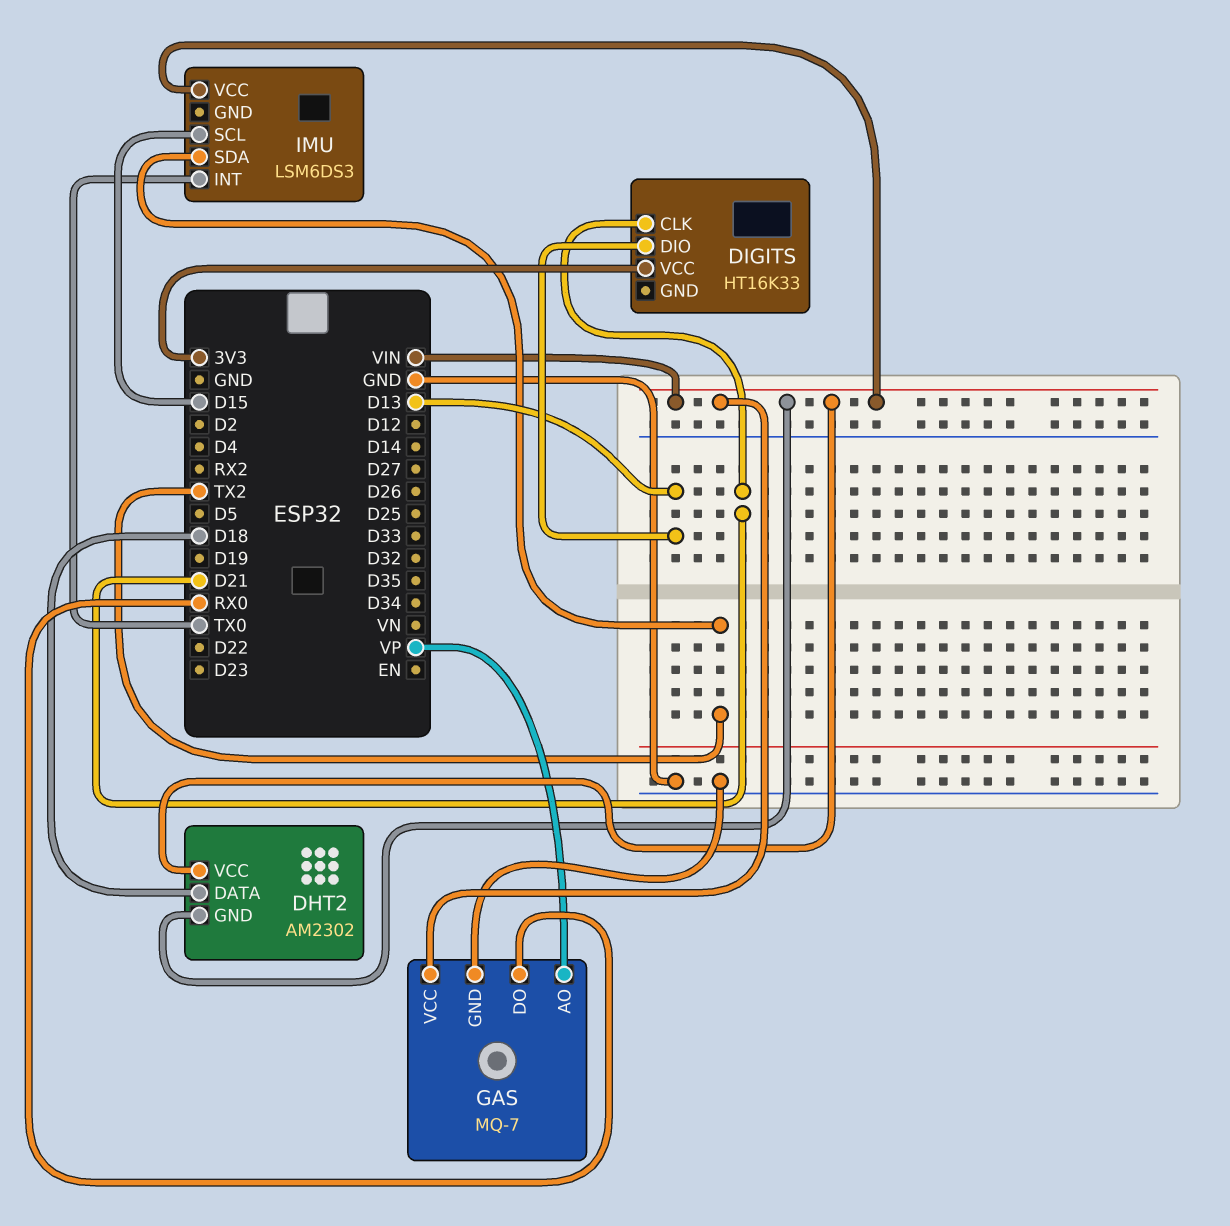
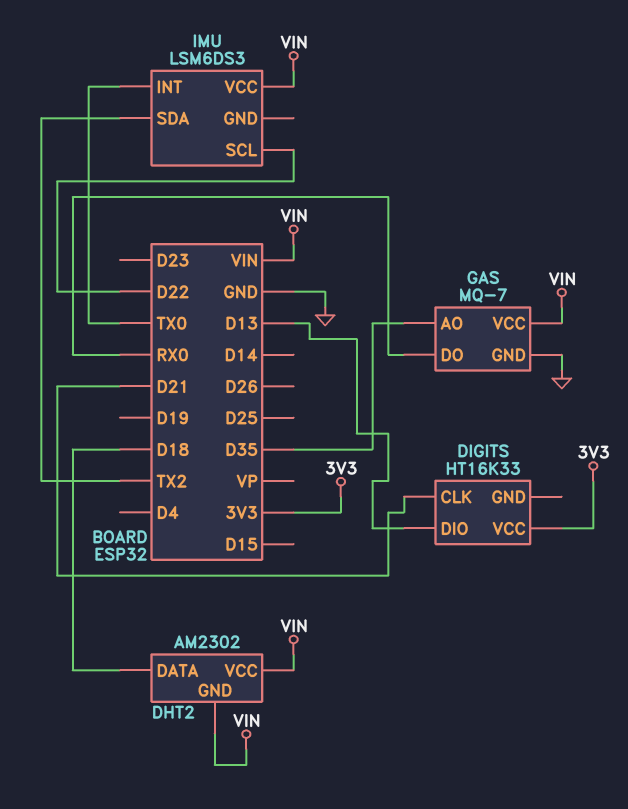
GAS pin AO: VP -> D35
IMU pin SCL: D15 -> D22

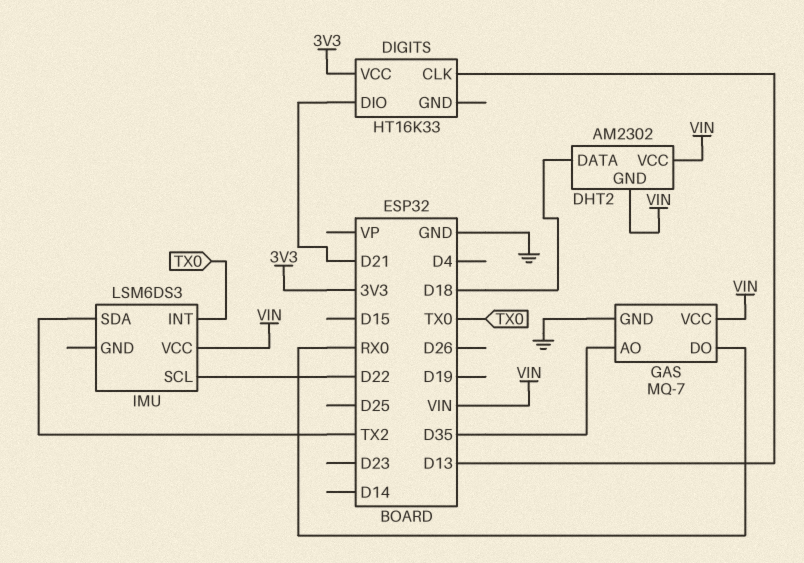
DIGITS pin CLK: D21 -> D13
DIGITS pin DIO: D13 -> D21

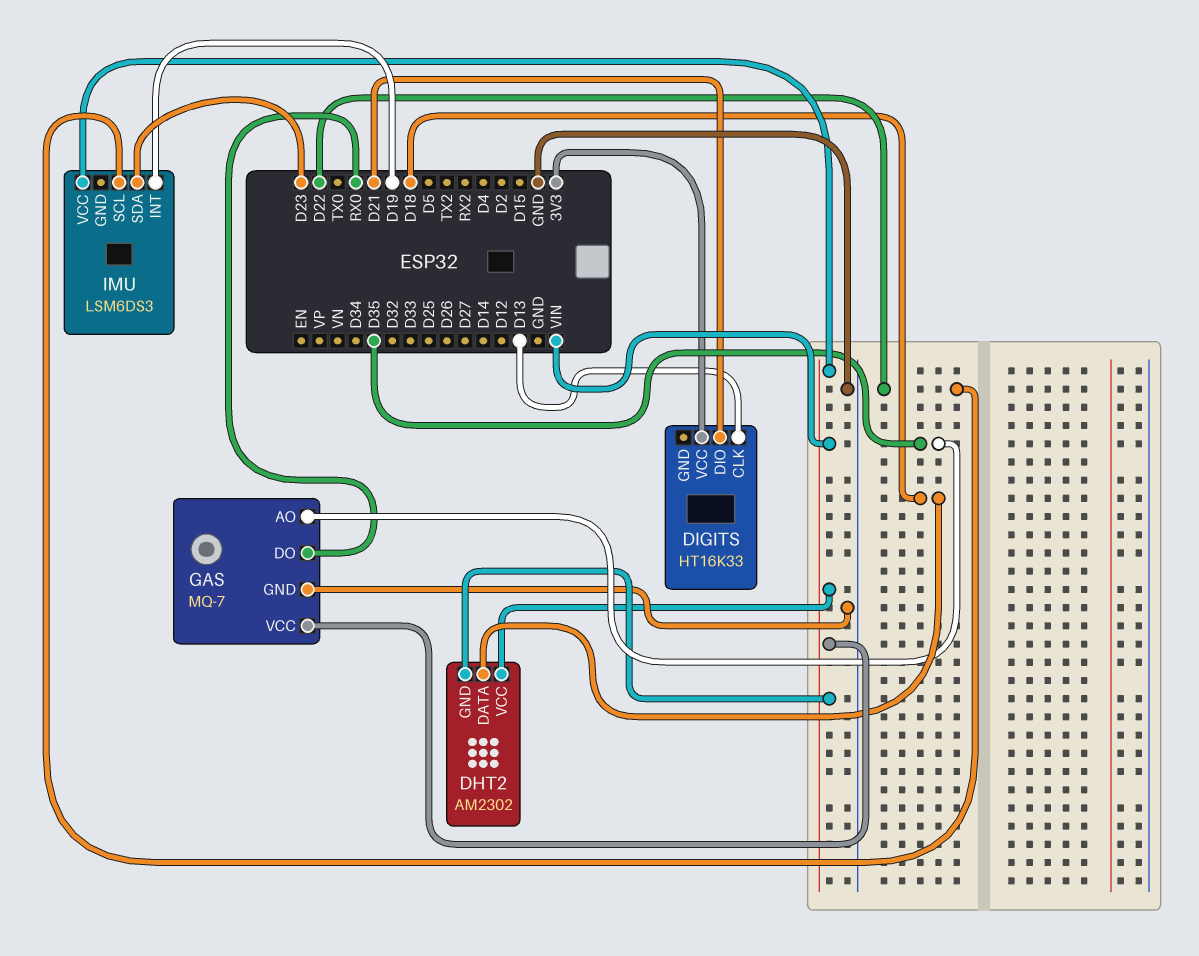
IMU pin INT: TX0 -> D19
IMU pin SDA: TX2 -> D23

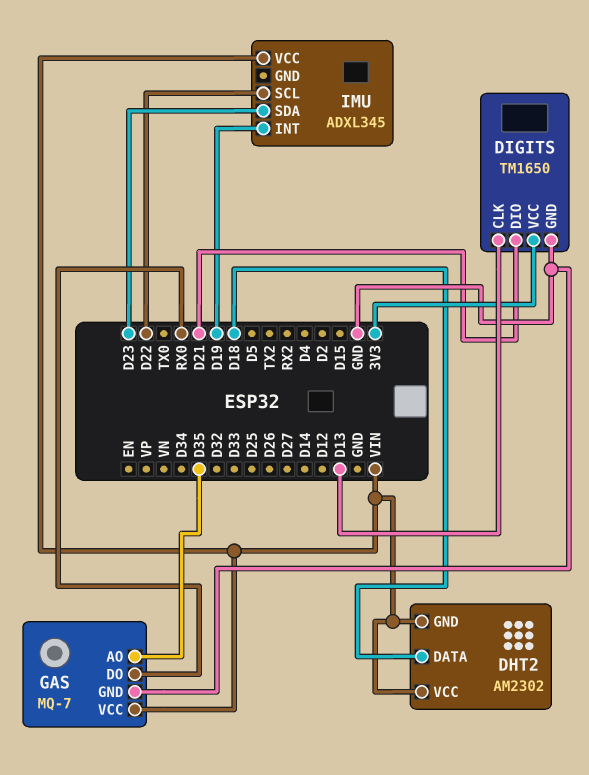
DIGITS: HT16K33 -> TM1650
DIGITS pin GND: none -> GND
IMU: LSM6DS3 -> ADXL345

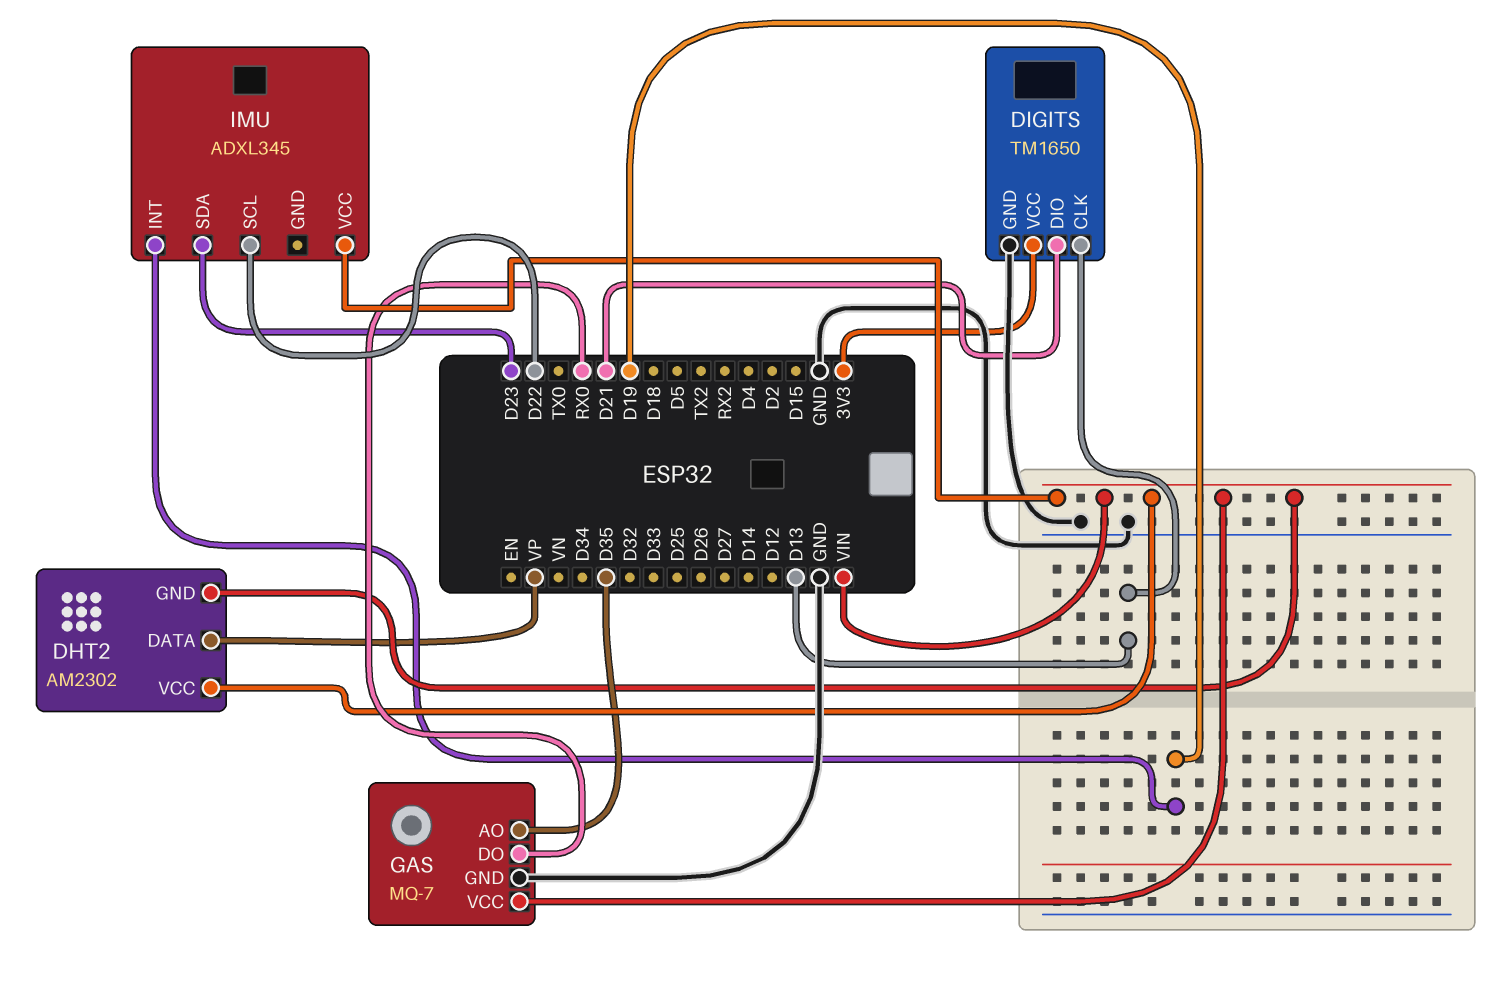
DHT2 pin DATA: D18 -> VP

